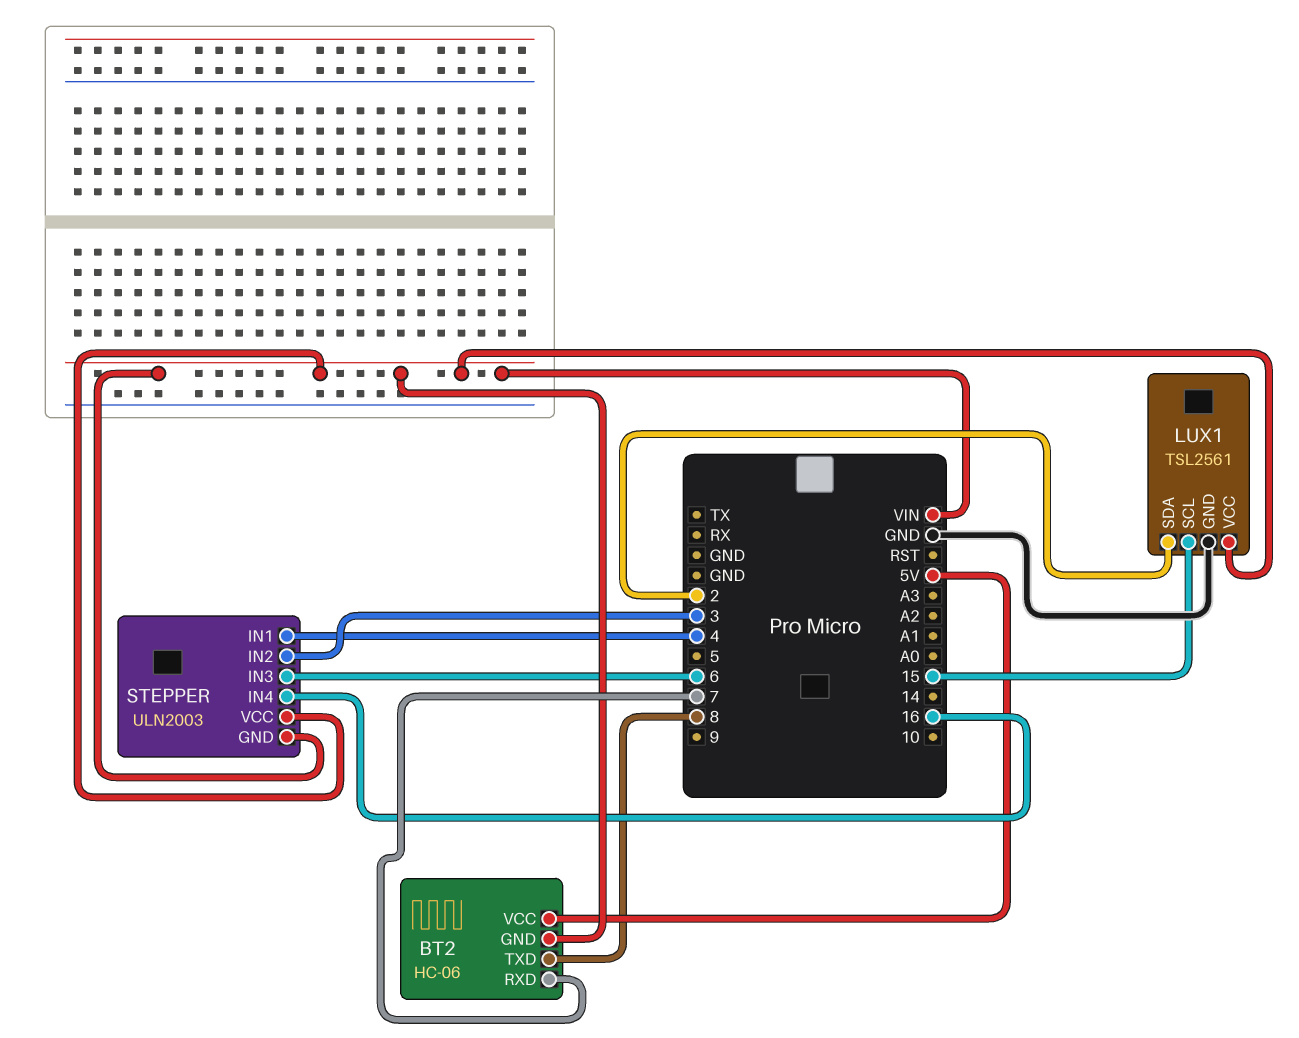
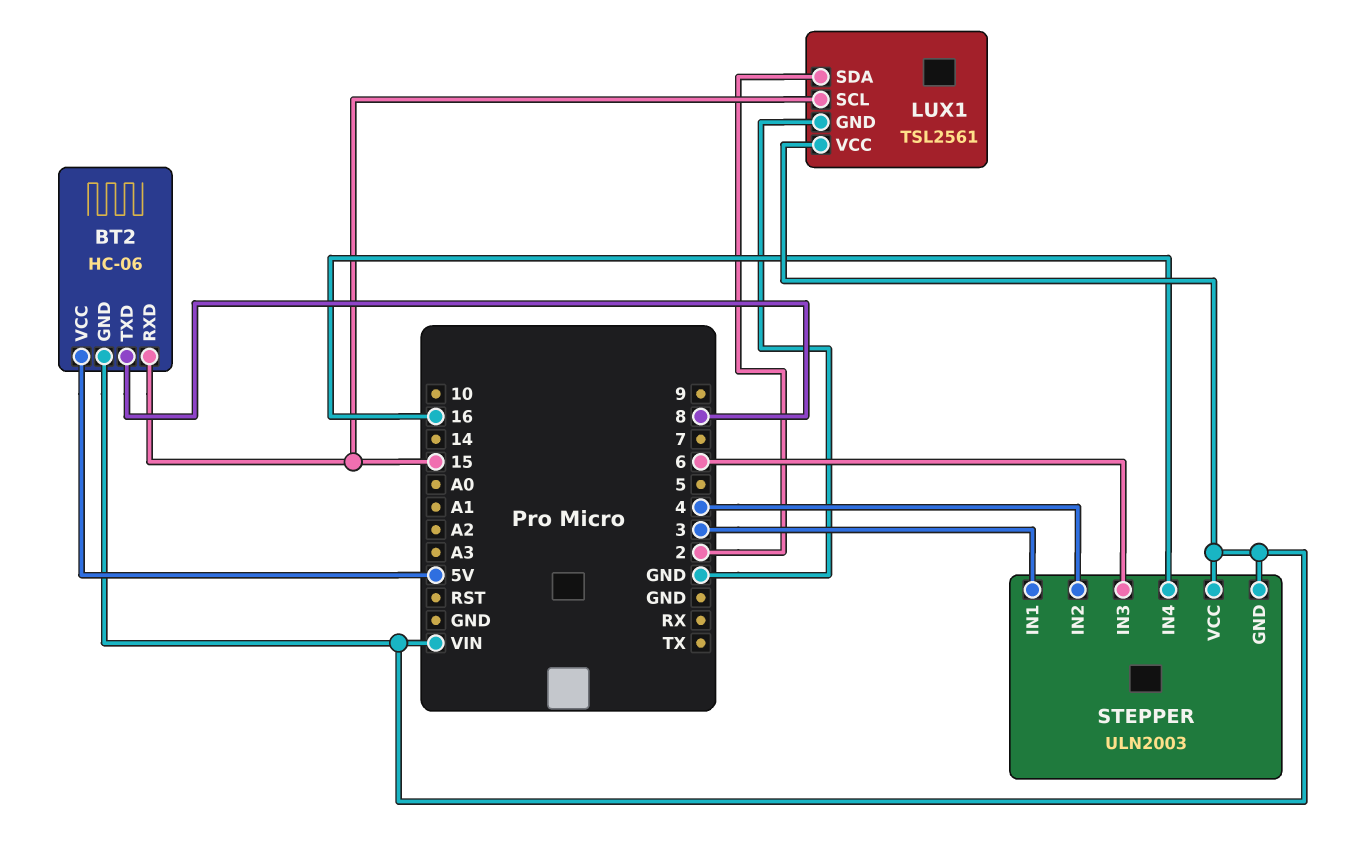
BT2 pin RXD: 7 -> 15
STEPPER pin IN1: 4 -> 3
STEPPER pin IN2: 3 -> 4

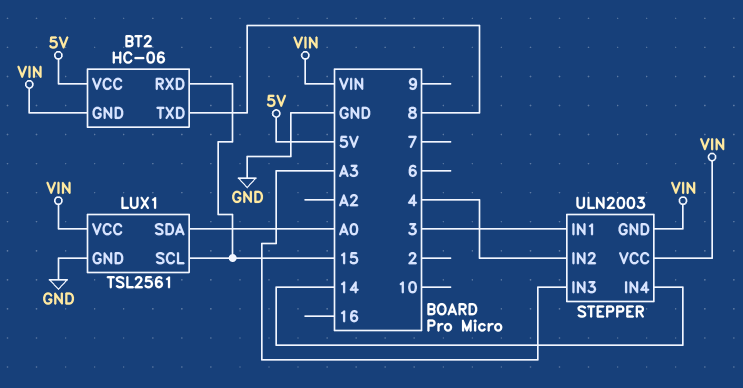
LUX1 pin SDA: 2 -> A0
STEPPER pin IN3: 6 -> A3
STEPPER pin IN4: 16 -> 14

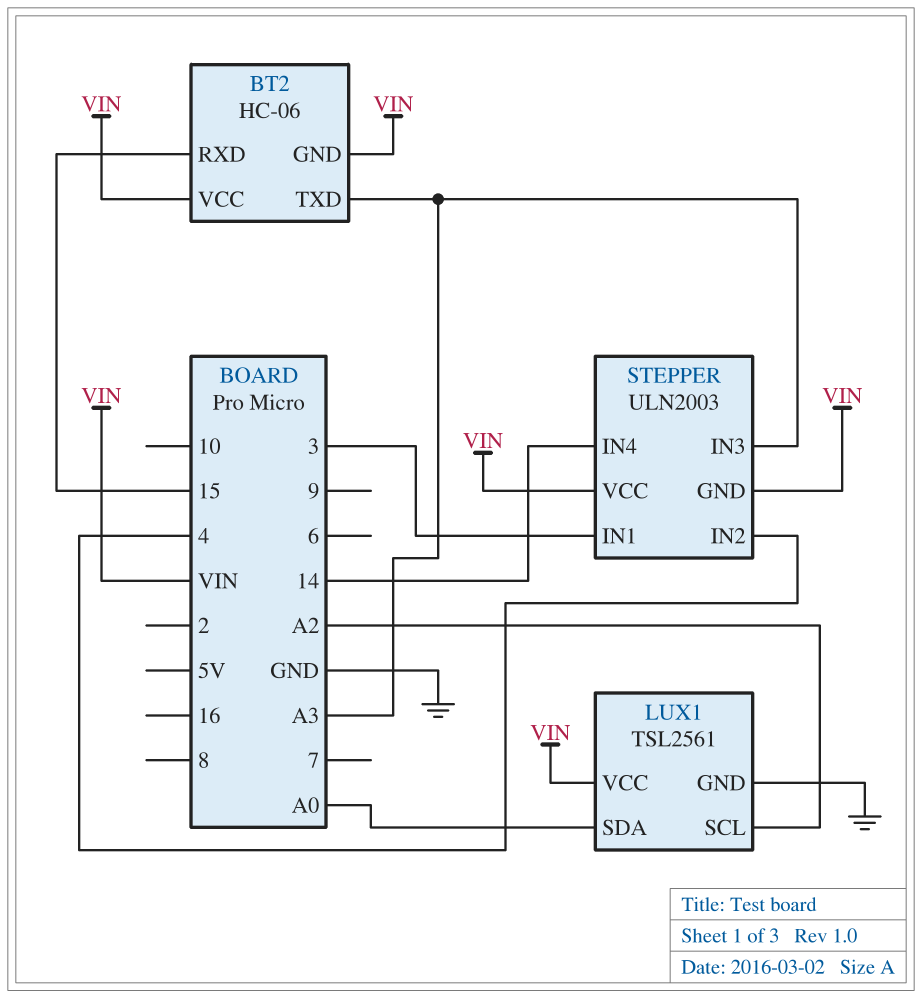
BT2 pin TXD: 8 -> A3
BT2 pin VCC: 5V -> VIN
LUX1 pin SCL: 15 -> A2

